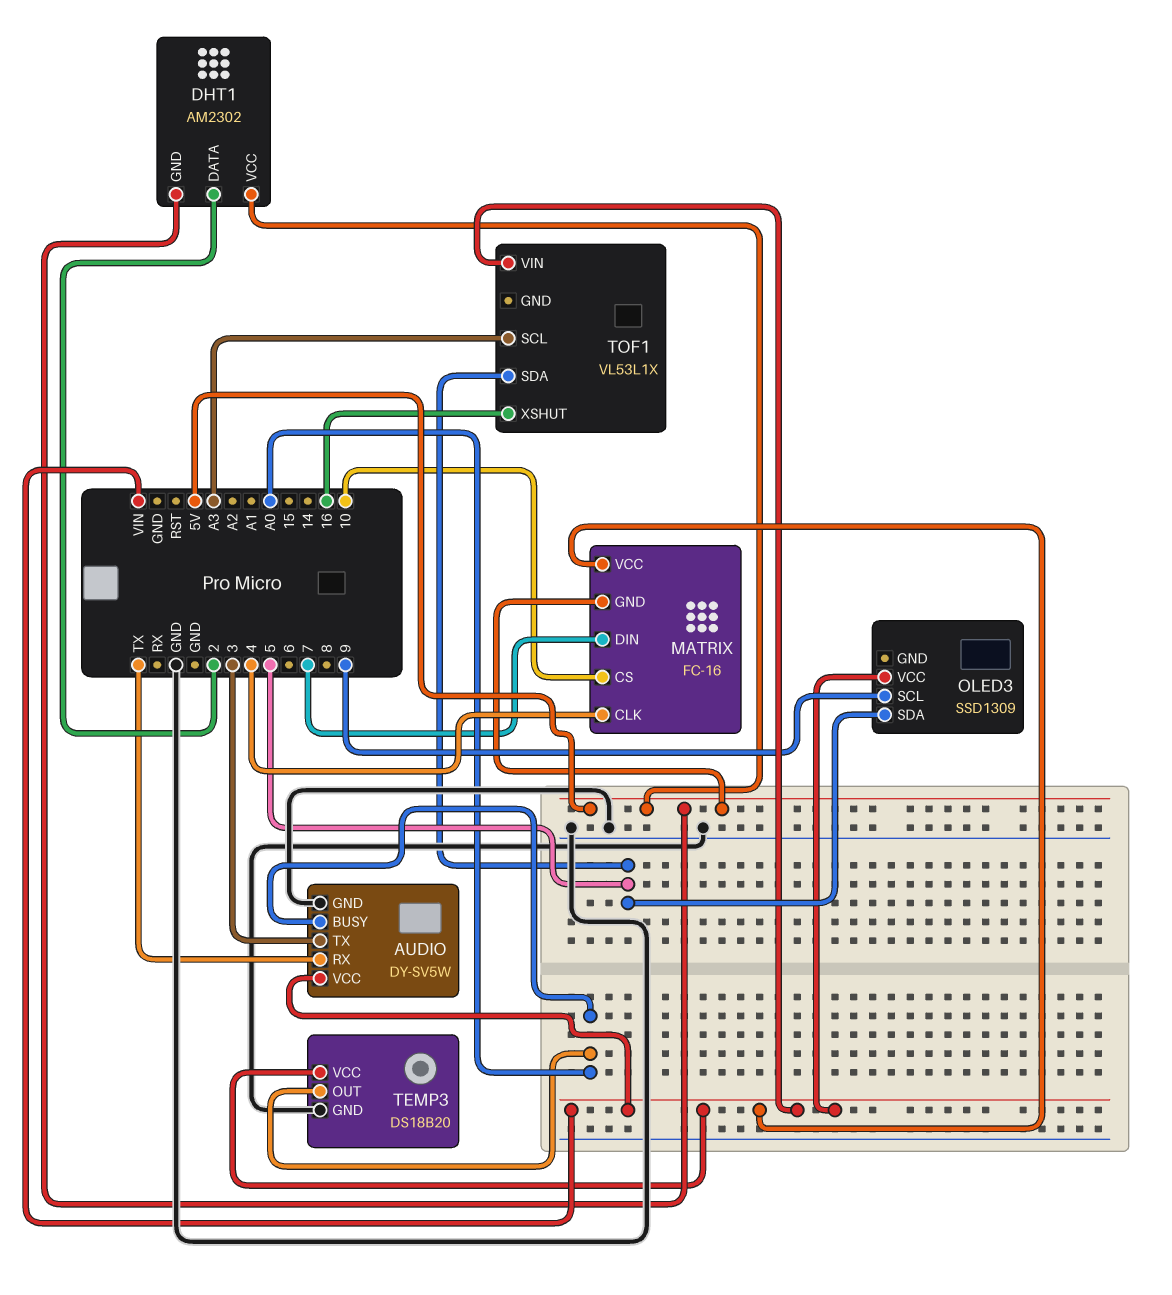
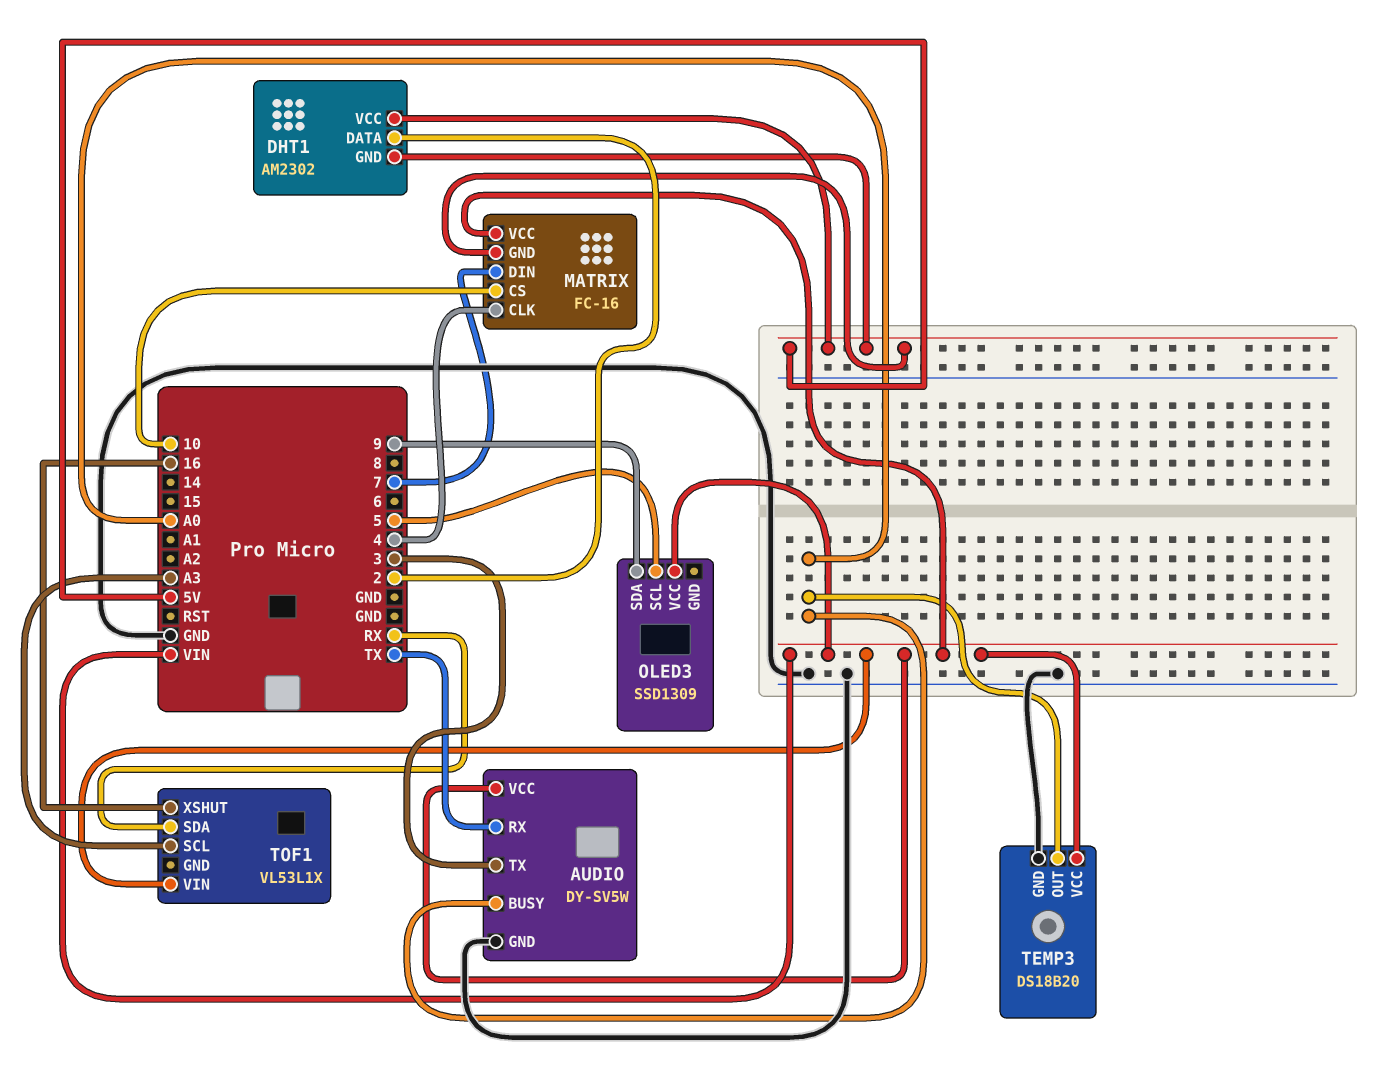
OLED3 pin SCL: 9 -> 5
OLED3 pin SDA: 5 -> 9
TOF1 pin SDA: 5 -> RX

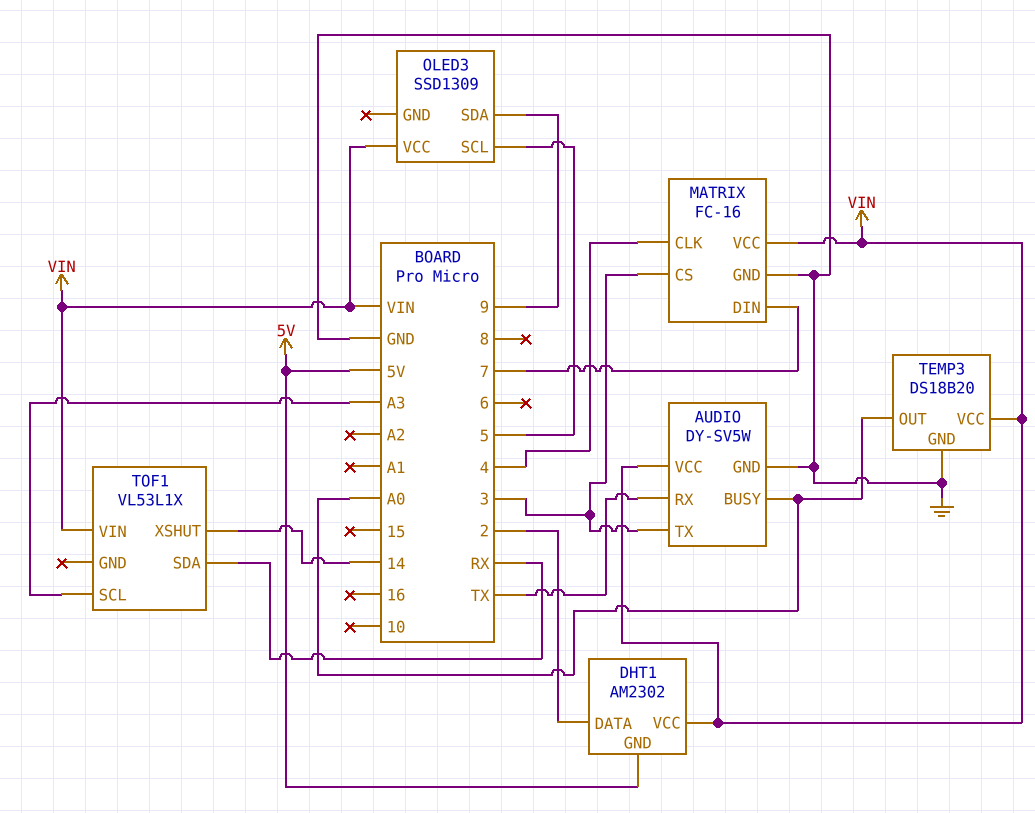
DHT1 pin VCC: 5V -> VIN
MATRIX pin CS: 10 -> 3
MATRIX pin GND: 5V -> GND
TOF1 pin XSHUT: 16 -> 14

